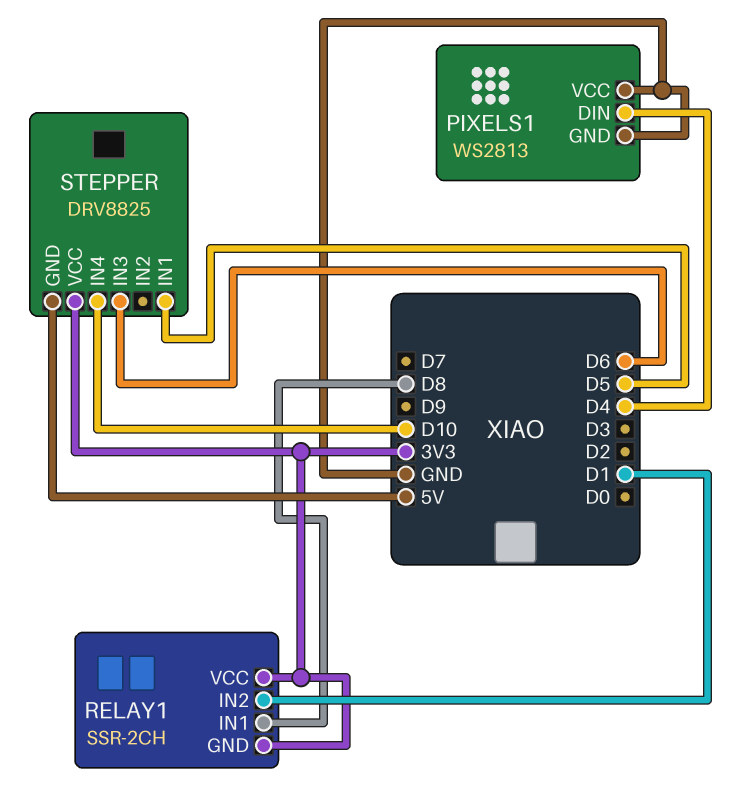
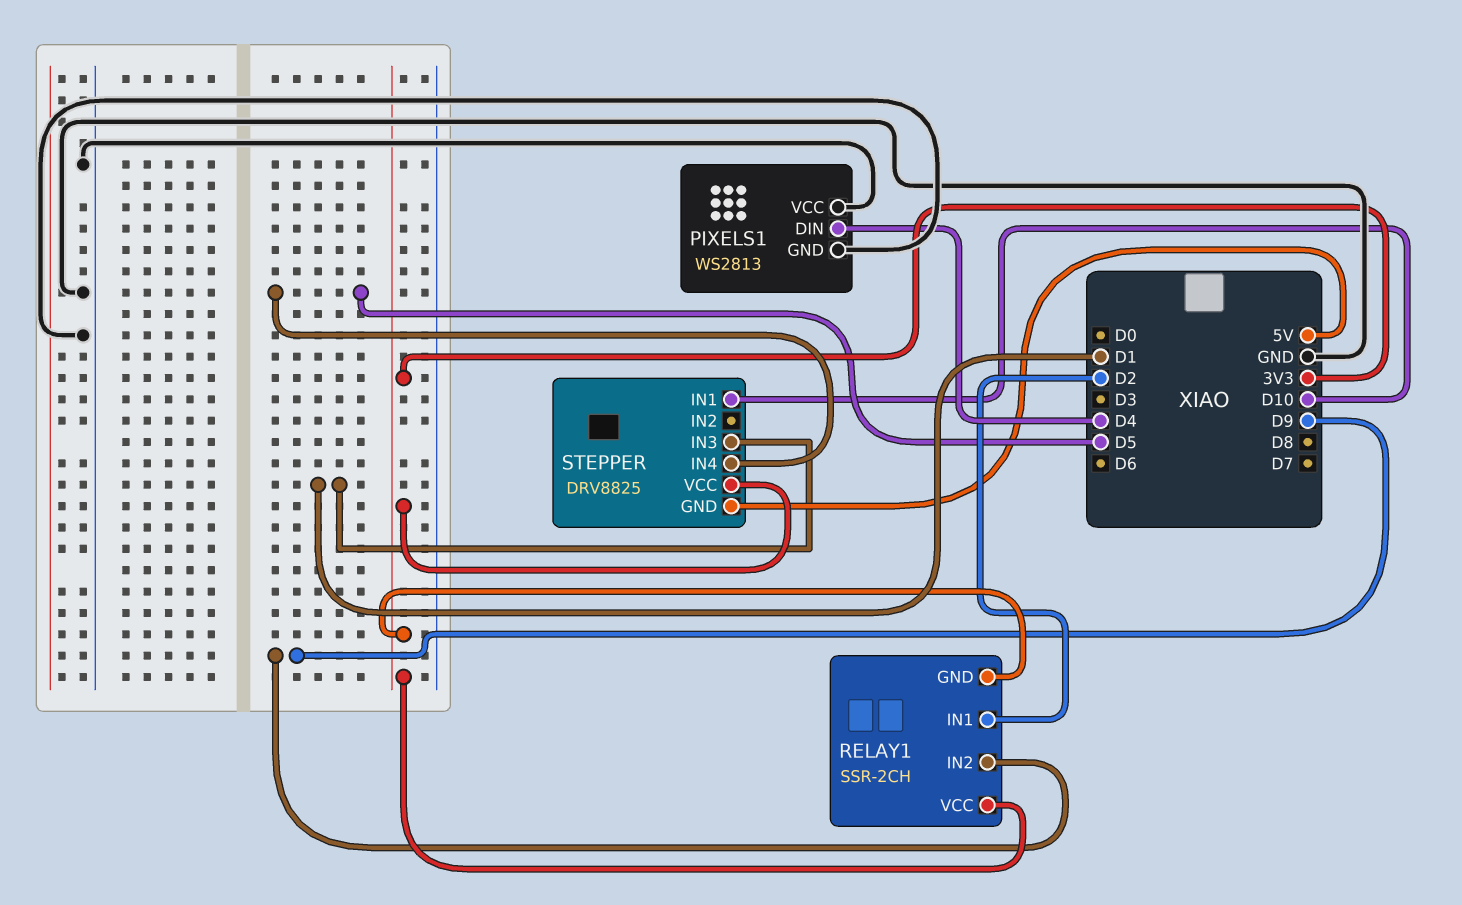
RELAY1 pin IN1: D8 -> D2
RELAY1 pin IN2: D1 -> D9
STEPPER pin IN1: D5 -> D10
STEPPER pin IN3: D6 -> D1
STEPPER pin IN4: D10 -> D5

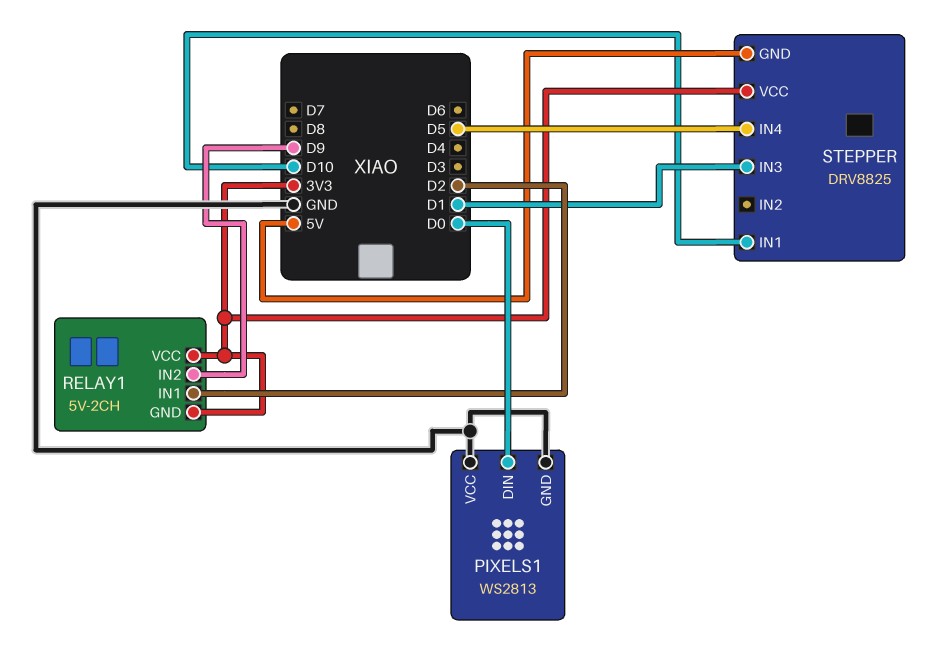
PIXELS1 pin DIN: D4 -> D0
RELAY1: SSR-2CH -> 5V-2CH

